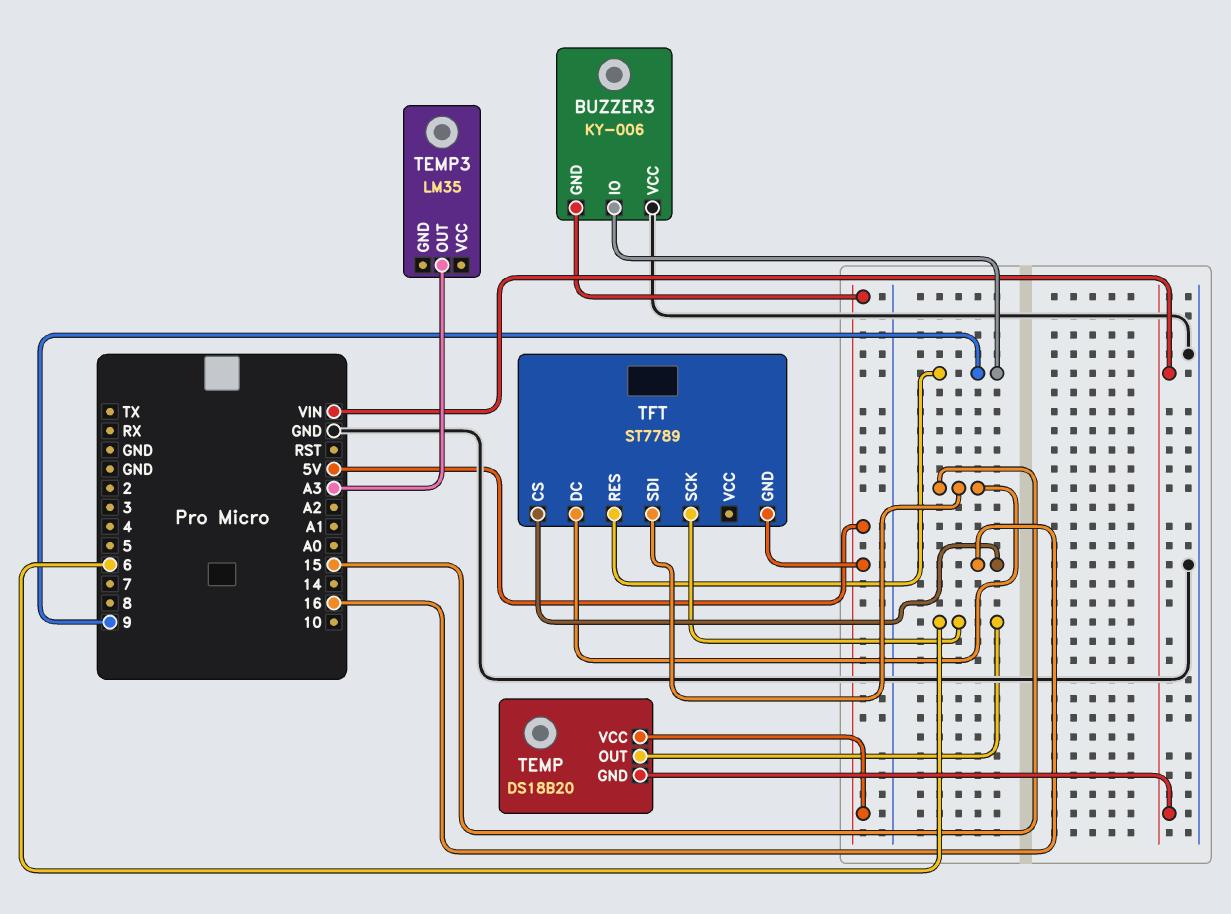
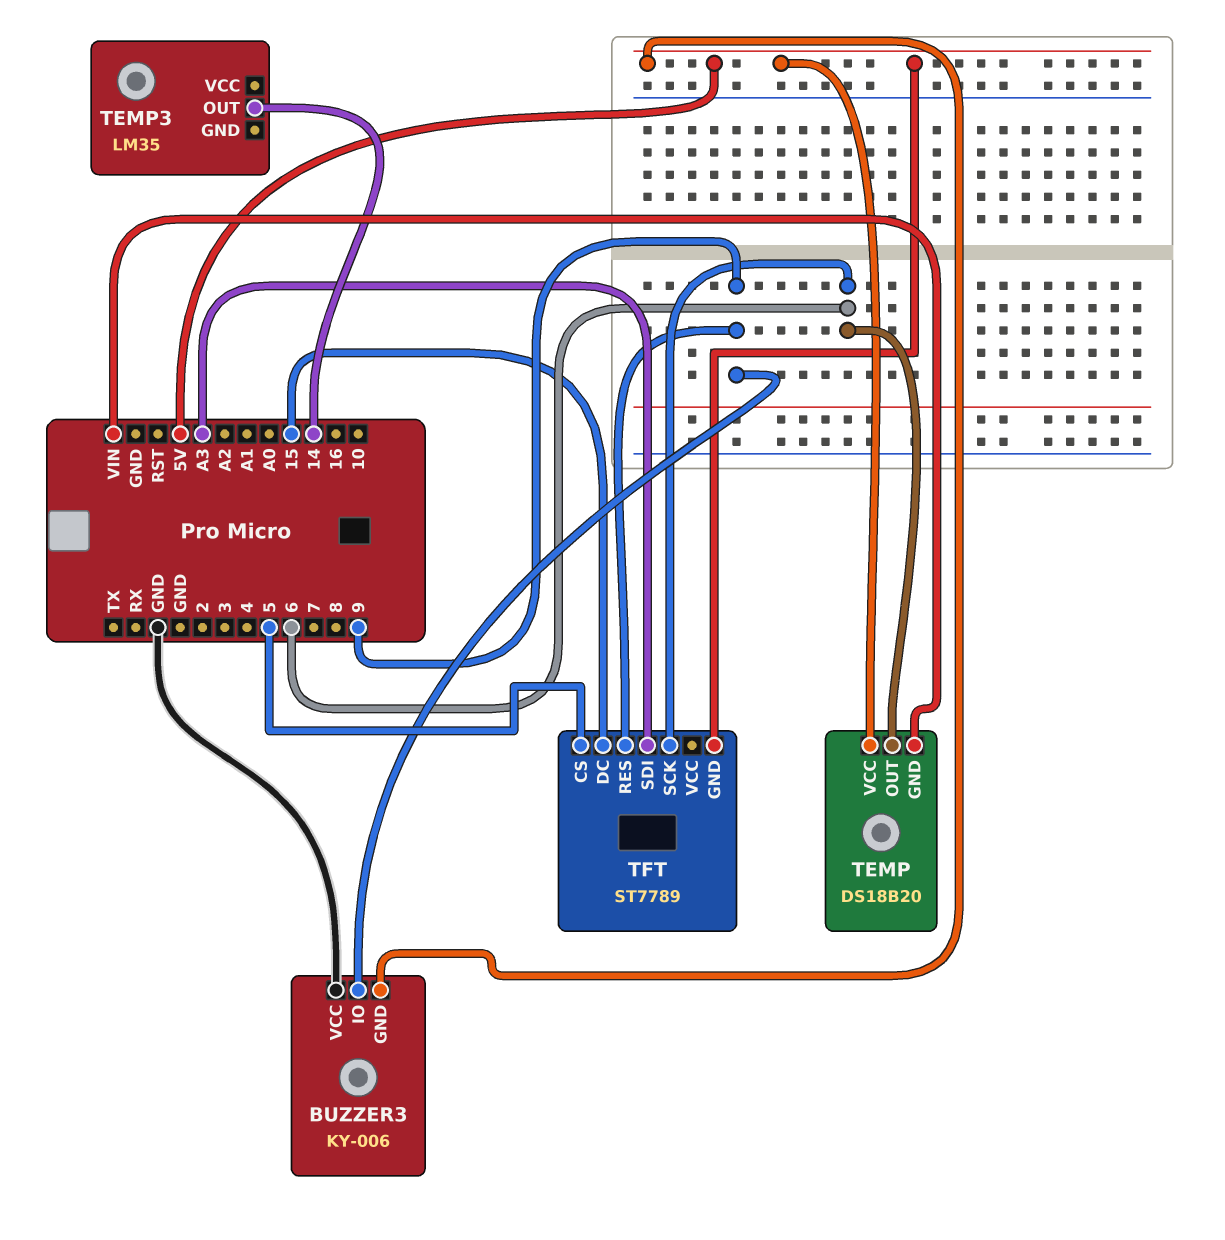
TEMP3 pin OUT: A3 -> 14
TFT pin CS: 16 -> 5
TFT pin SDI: 15 -> A3

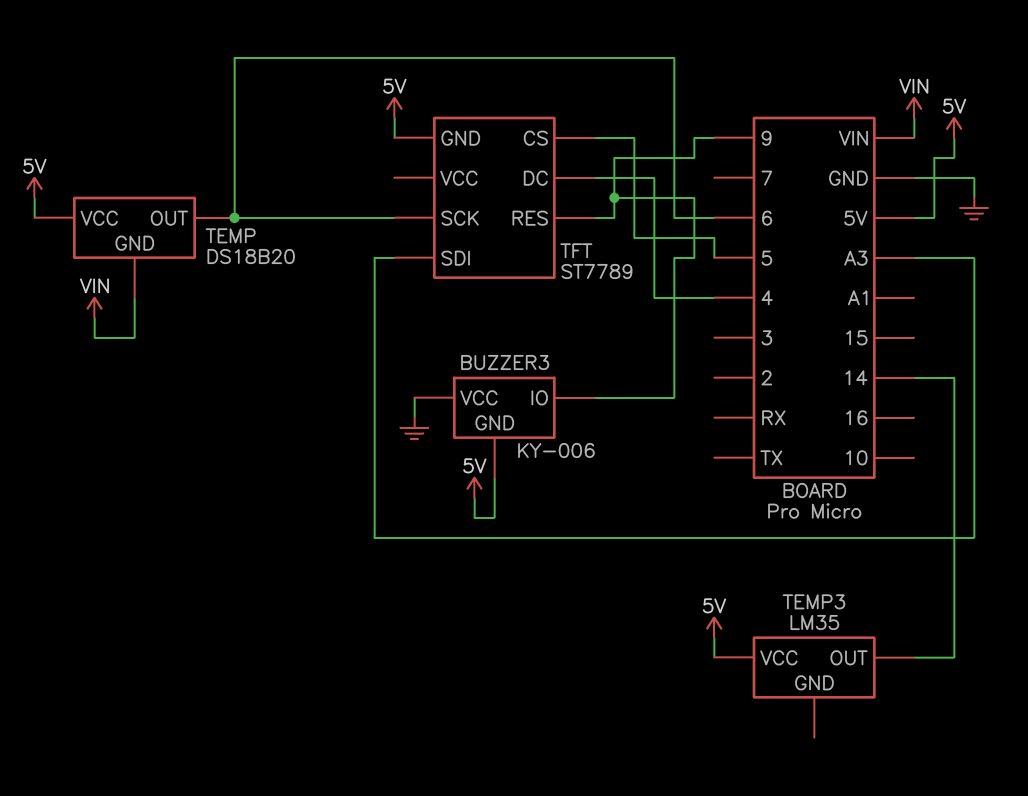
TEMP3 pin VCC: none -> 5V
TFT pin DC: 15 -> 4

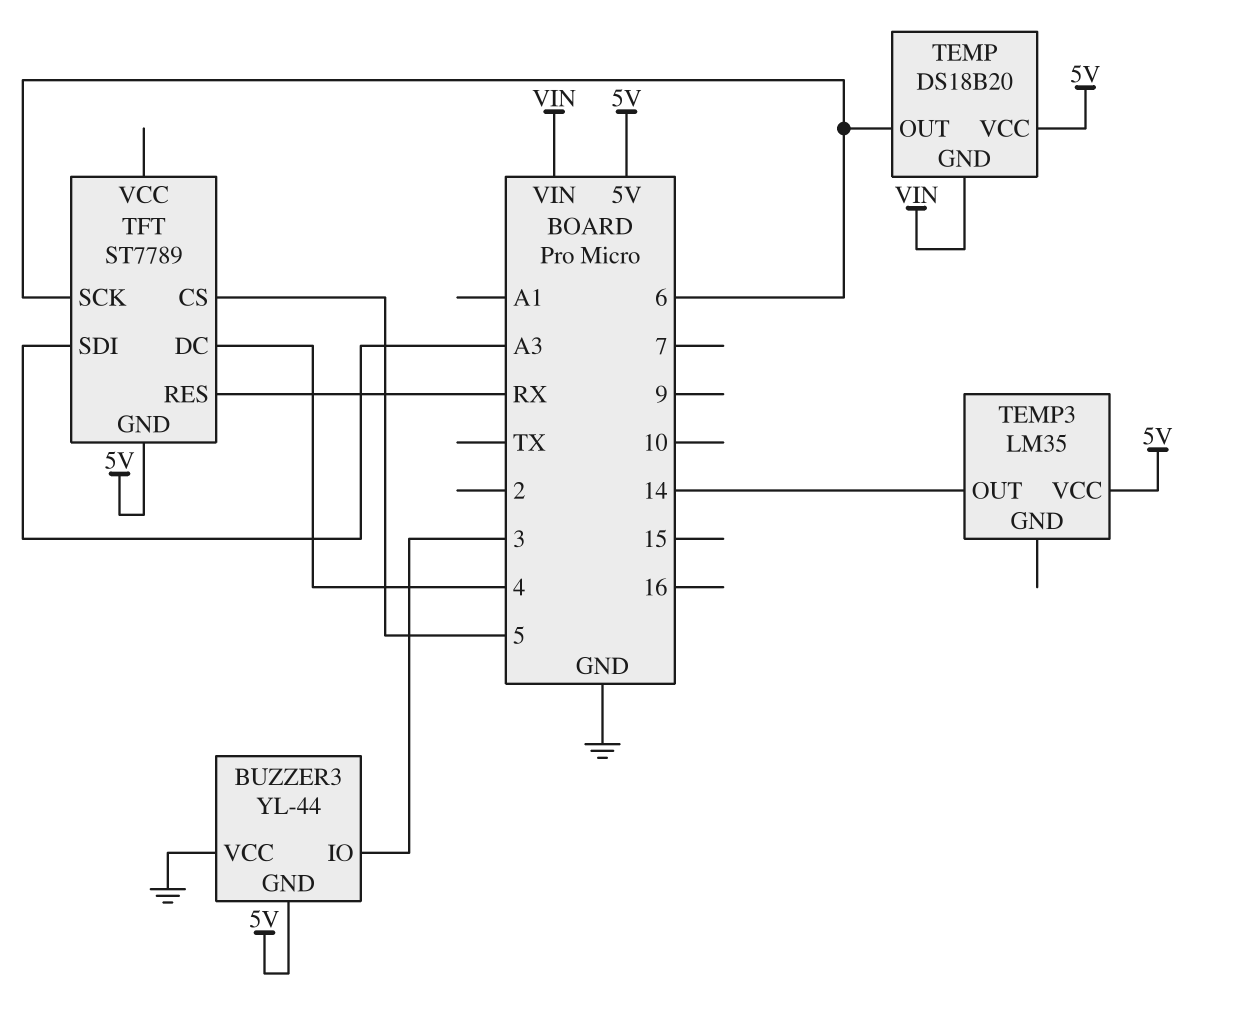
BUZZER3: KY-006 -> YL-44
BUZZER3 pin IO: 9 -> 3
TFT pin RES: 9 -> RX

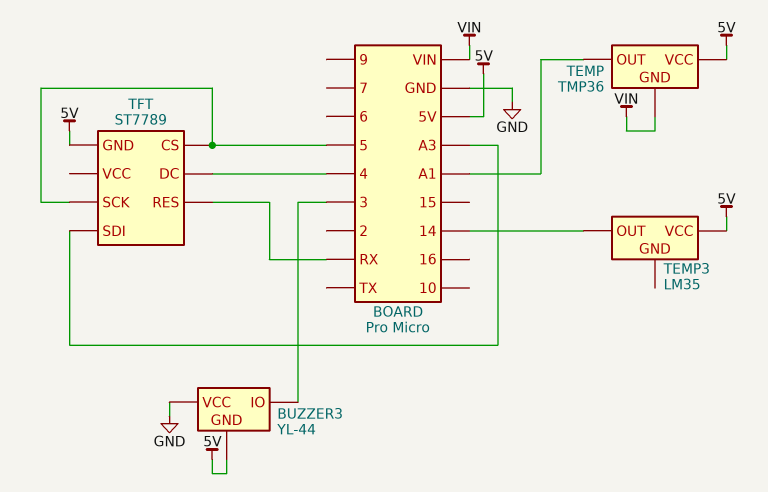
TEMP: DS18B20 -> TMP36
TEMP pin OUT: 6 -> A1
TFT pin SCK: 6 -> 5

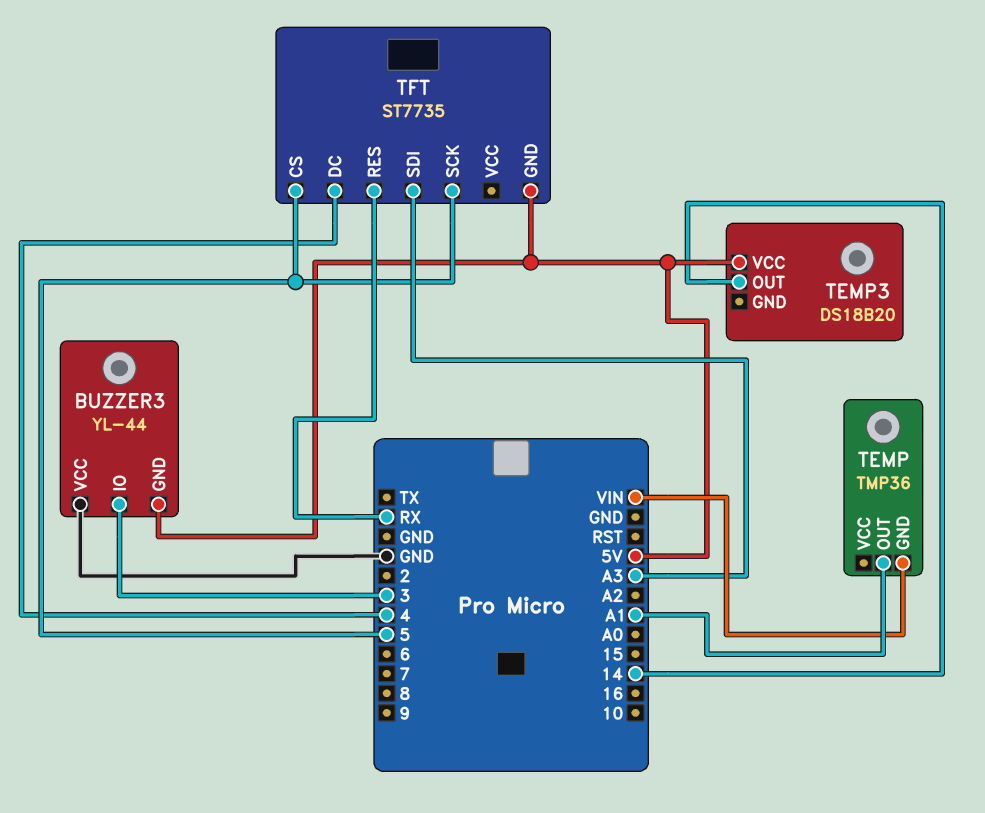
TEMP pin VCC: 5V -> none
TEMP3: LM35 -> DS18B20
TFT: ST7789 -> ST7735

